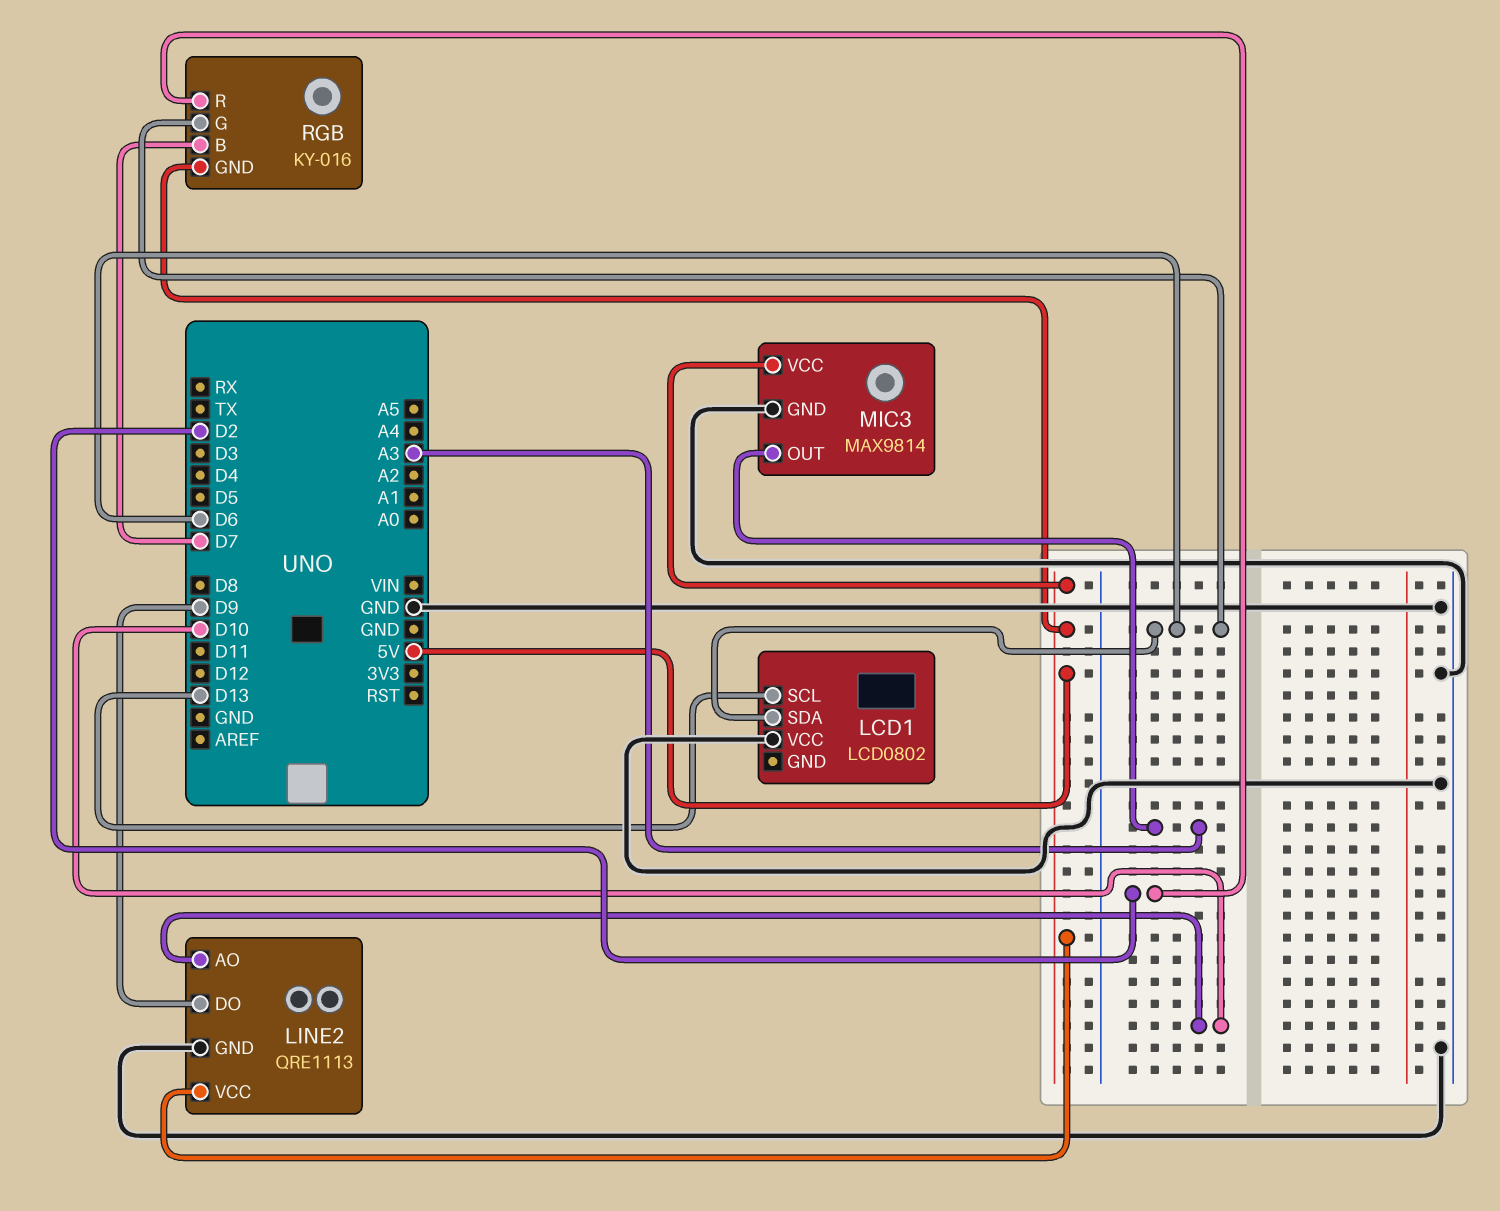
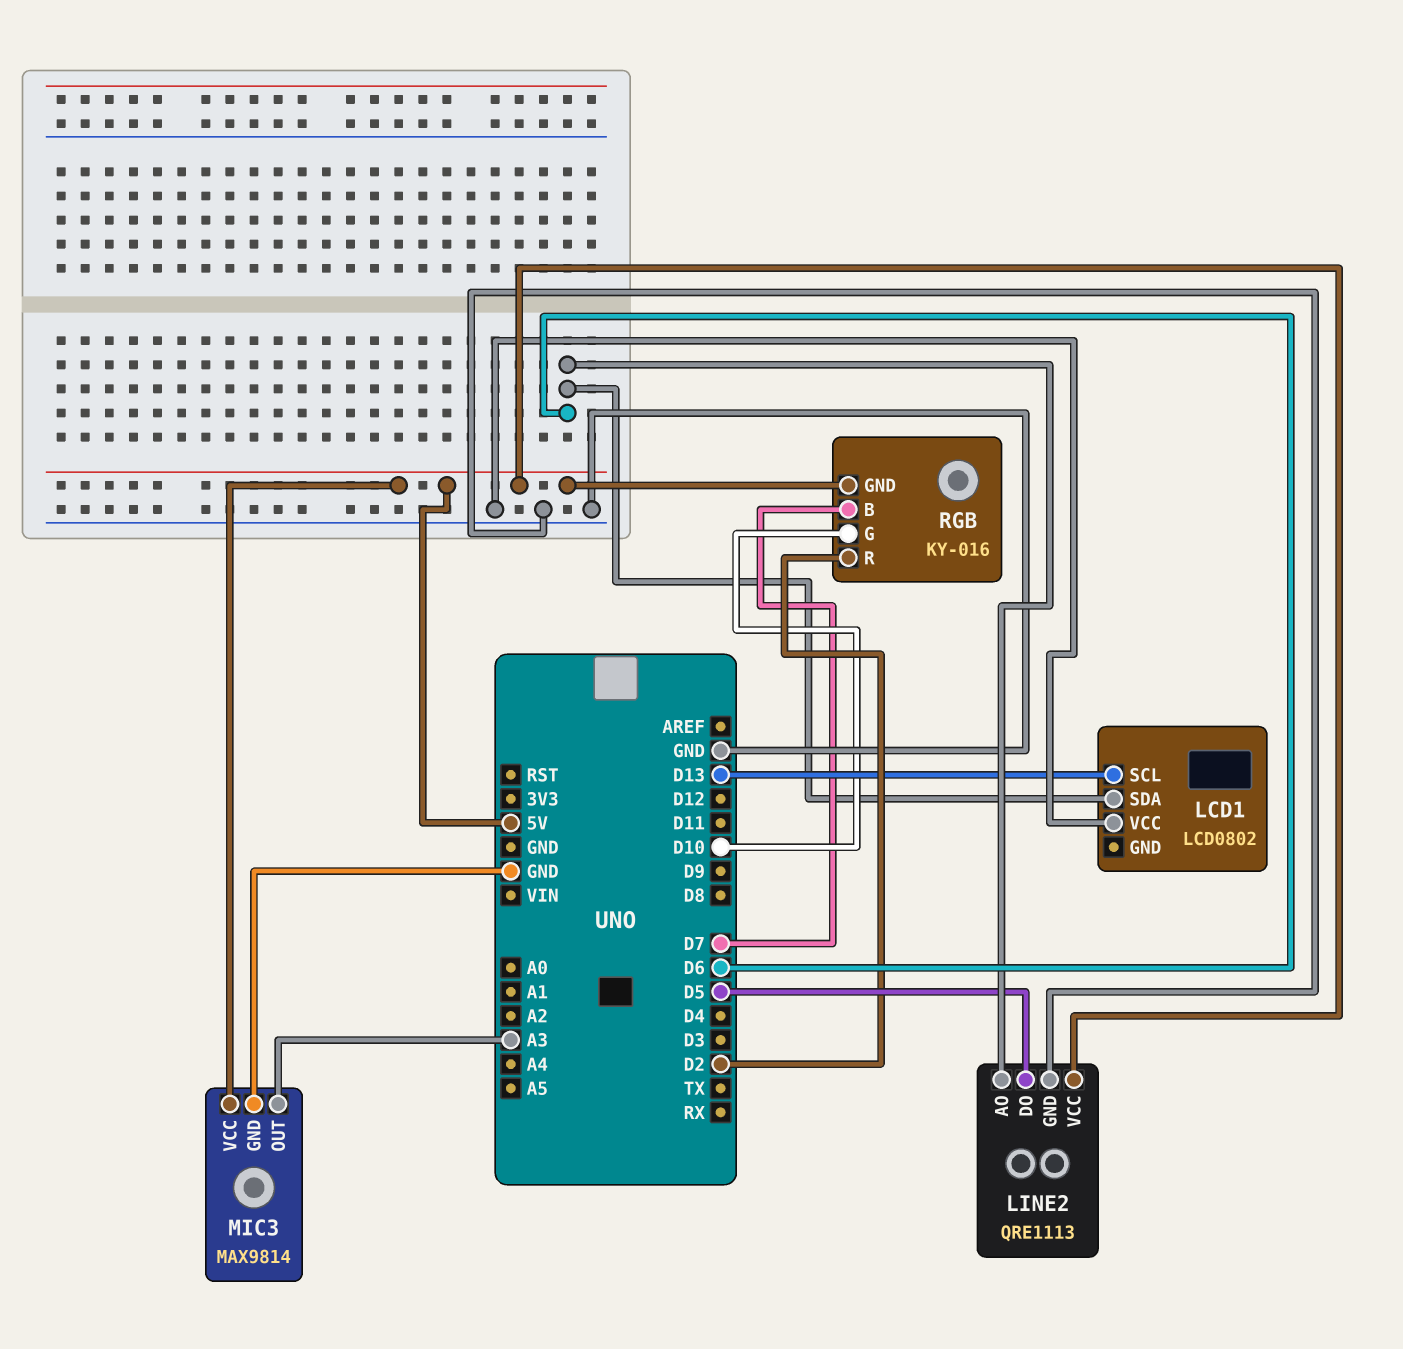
LINE2 pin AO: D10 -> D6
LINE2 pin DO: D9 -> D5
RGB pin G: D6 -> D10

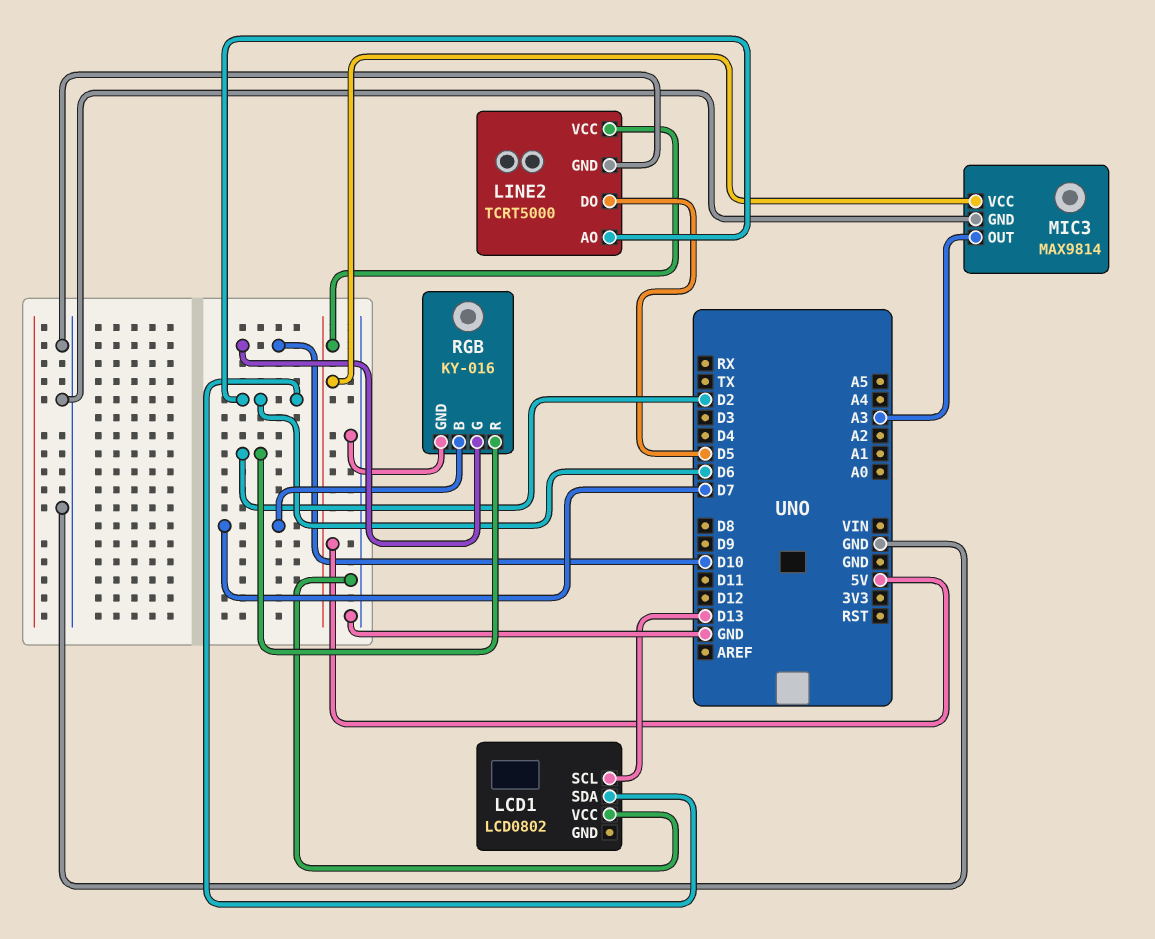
LINE2: QRE1113 -> TCRT5000
RGB pin GND: 5V -> GND

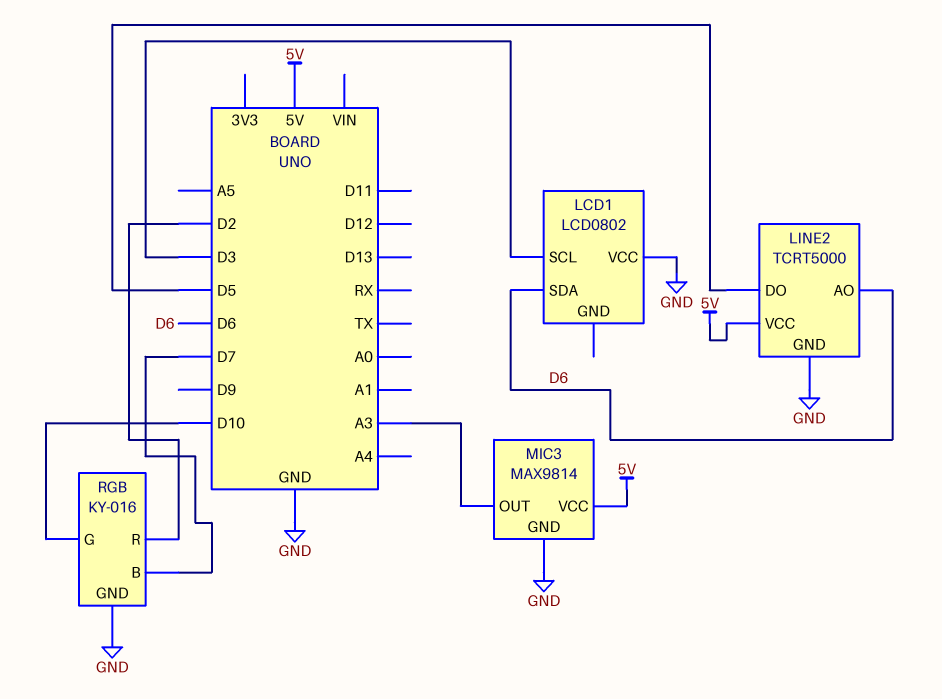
LCD1 pin SCL: D13 -> D3

